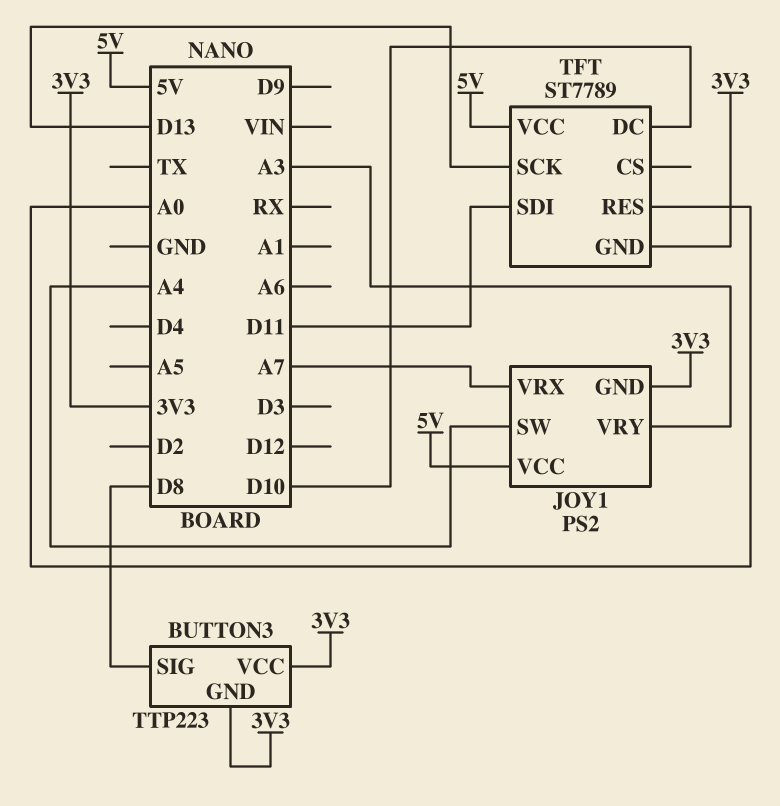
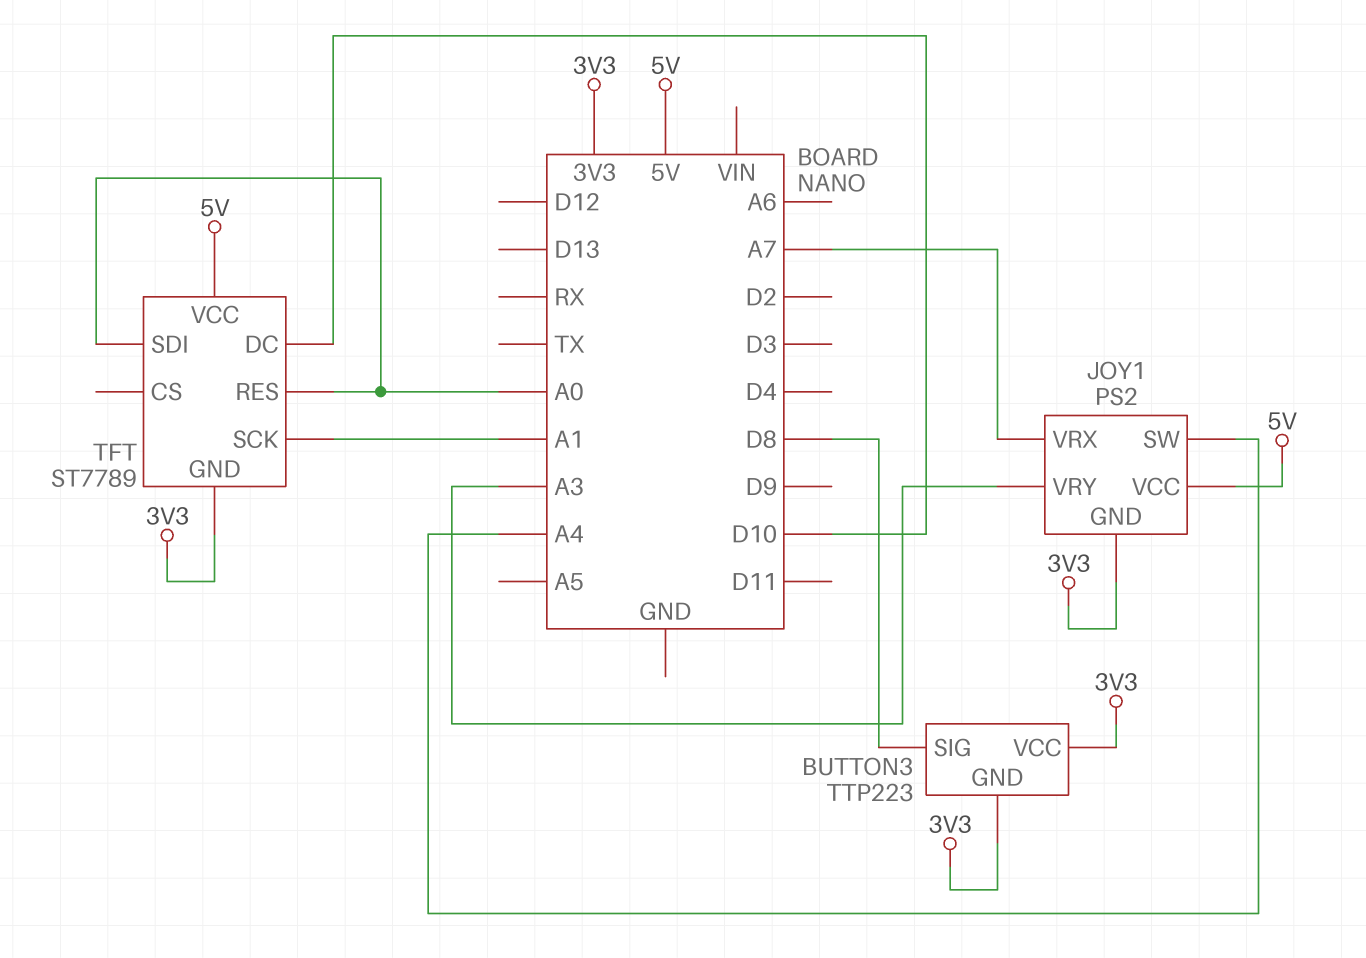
TFT pin SCK: D13 -> A1
TFT pin SDI: D11 -> A0

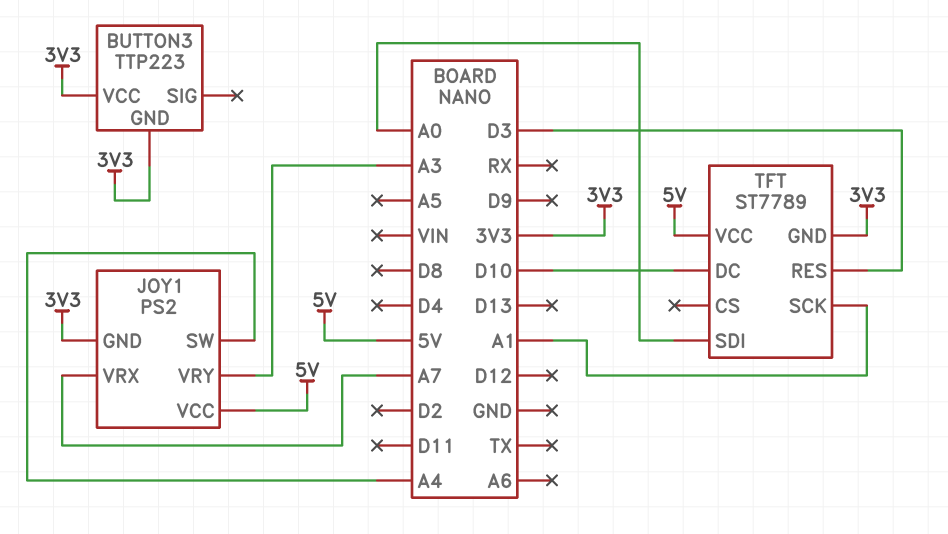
BUTTON3 pin SIG: D8 -> none
TFT pin RES: A0 -> D3

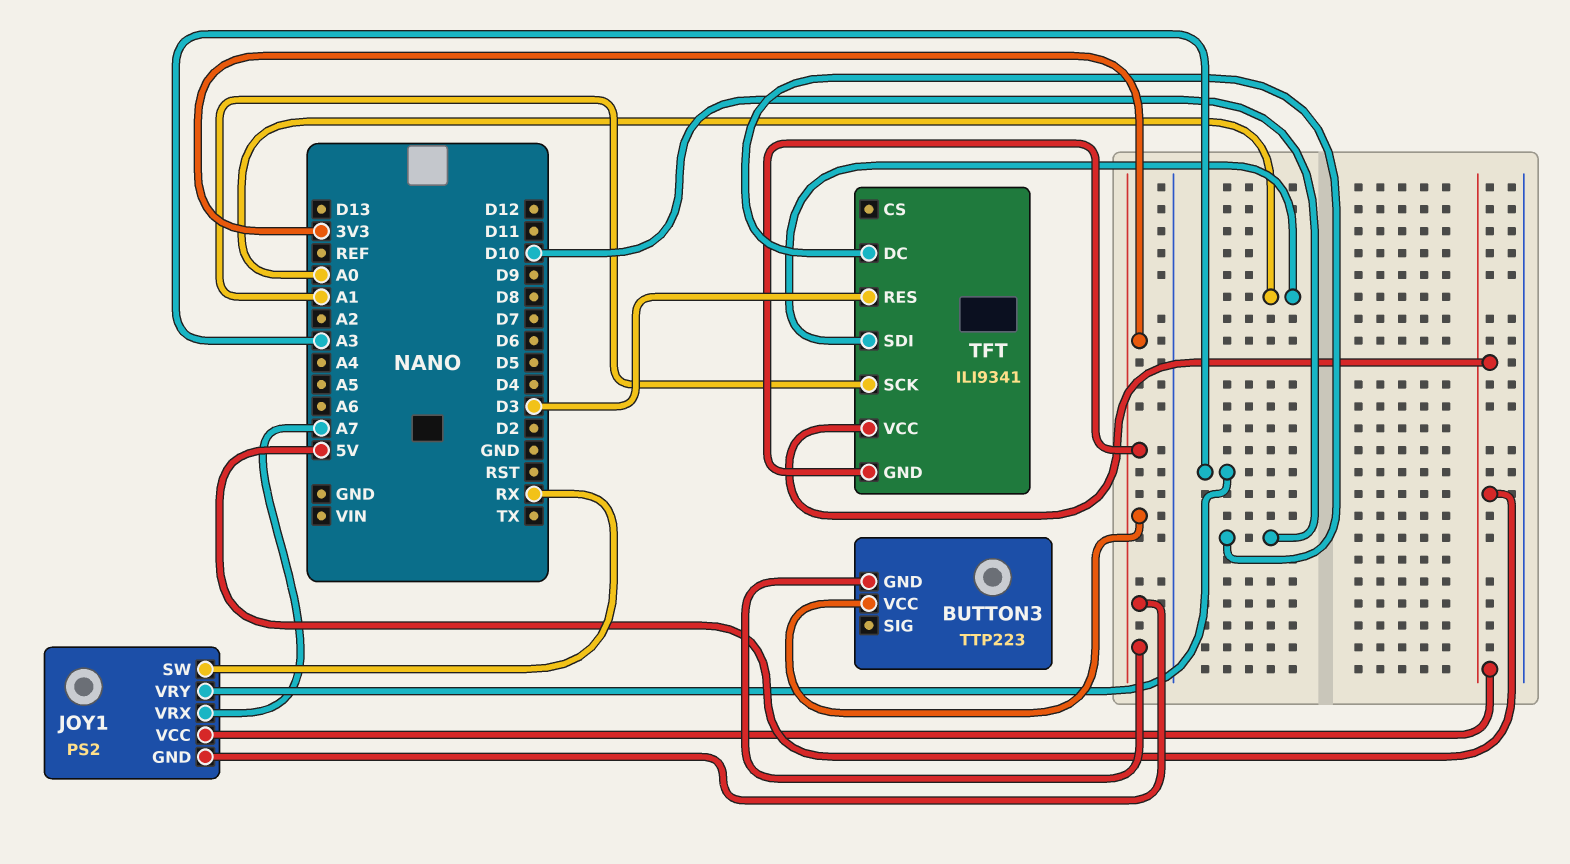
JOY1 pin SW: A4 -> RX
TFT: ST7789 -> ILI9341

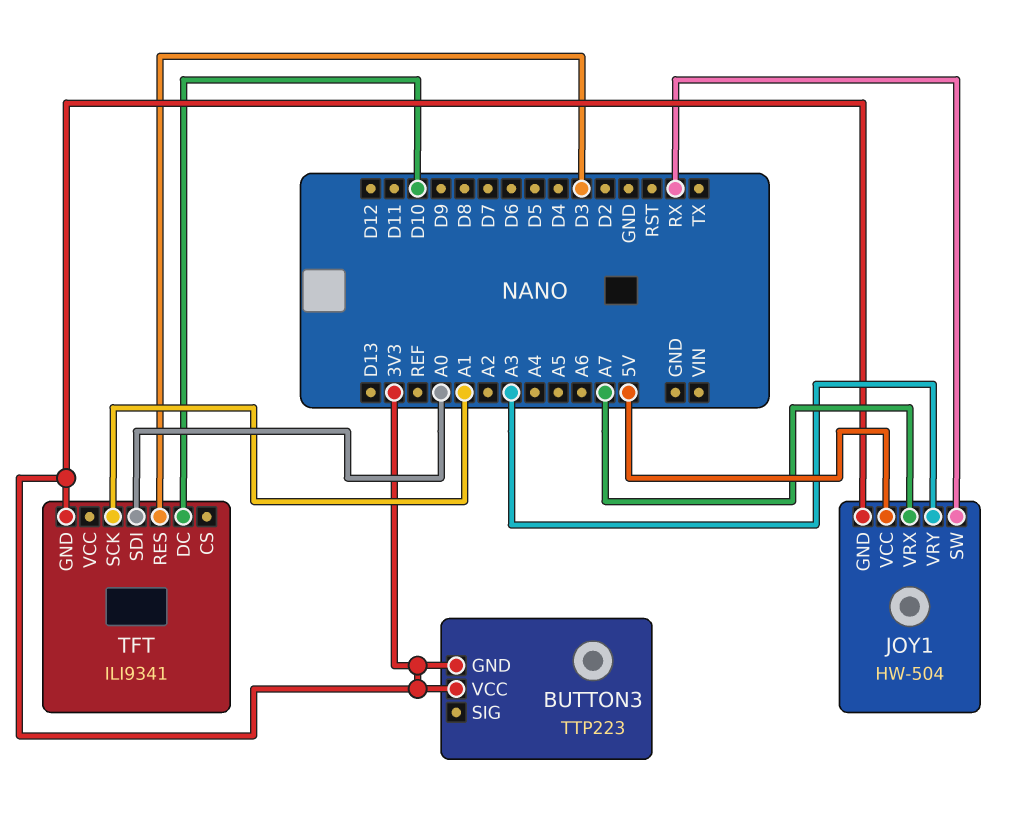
JOY1: PS2 -> HW-504
TFT pin VCC: 5V -> none

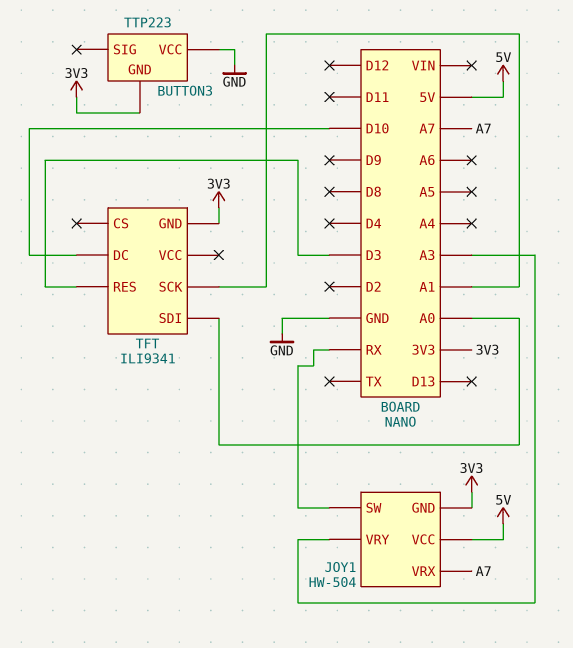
BUTTON3 pin VCC: 3V3 -> GND

